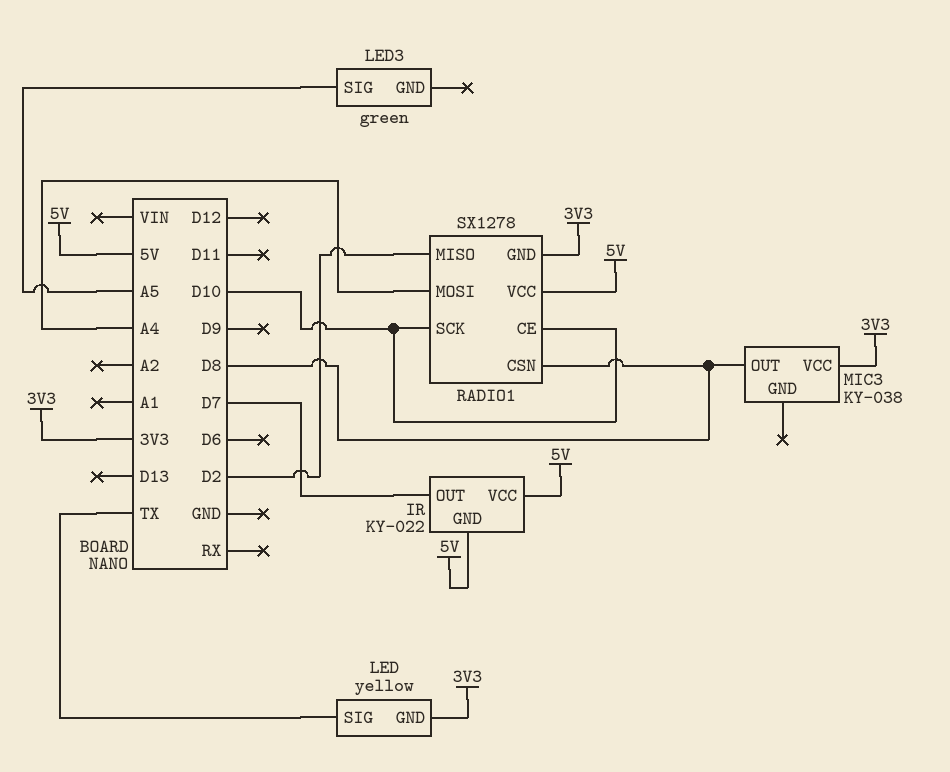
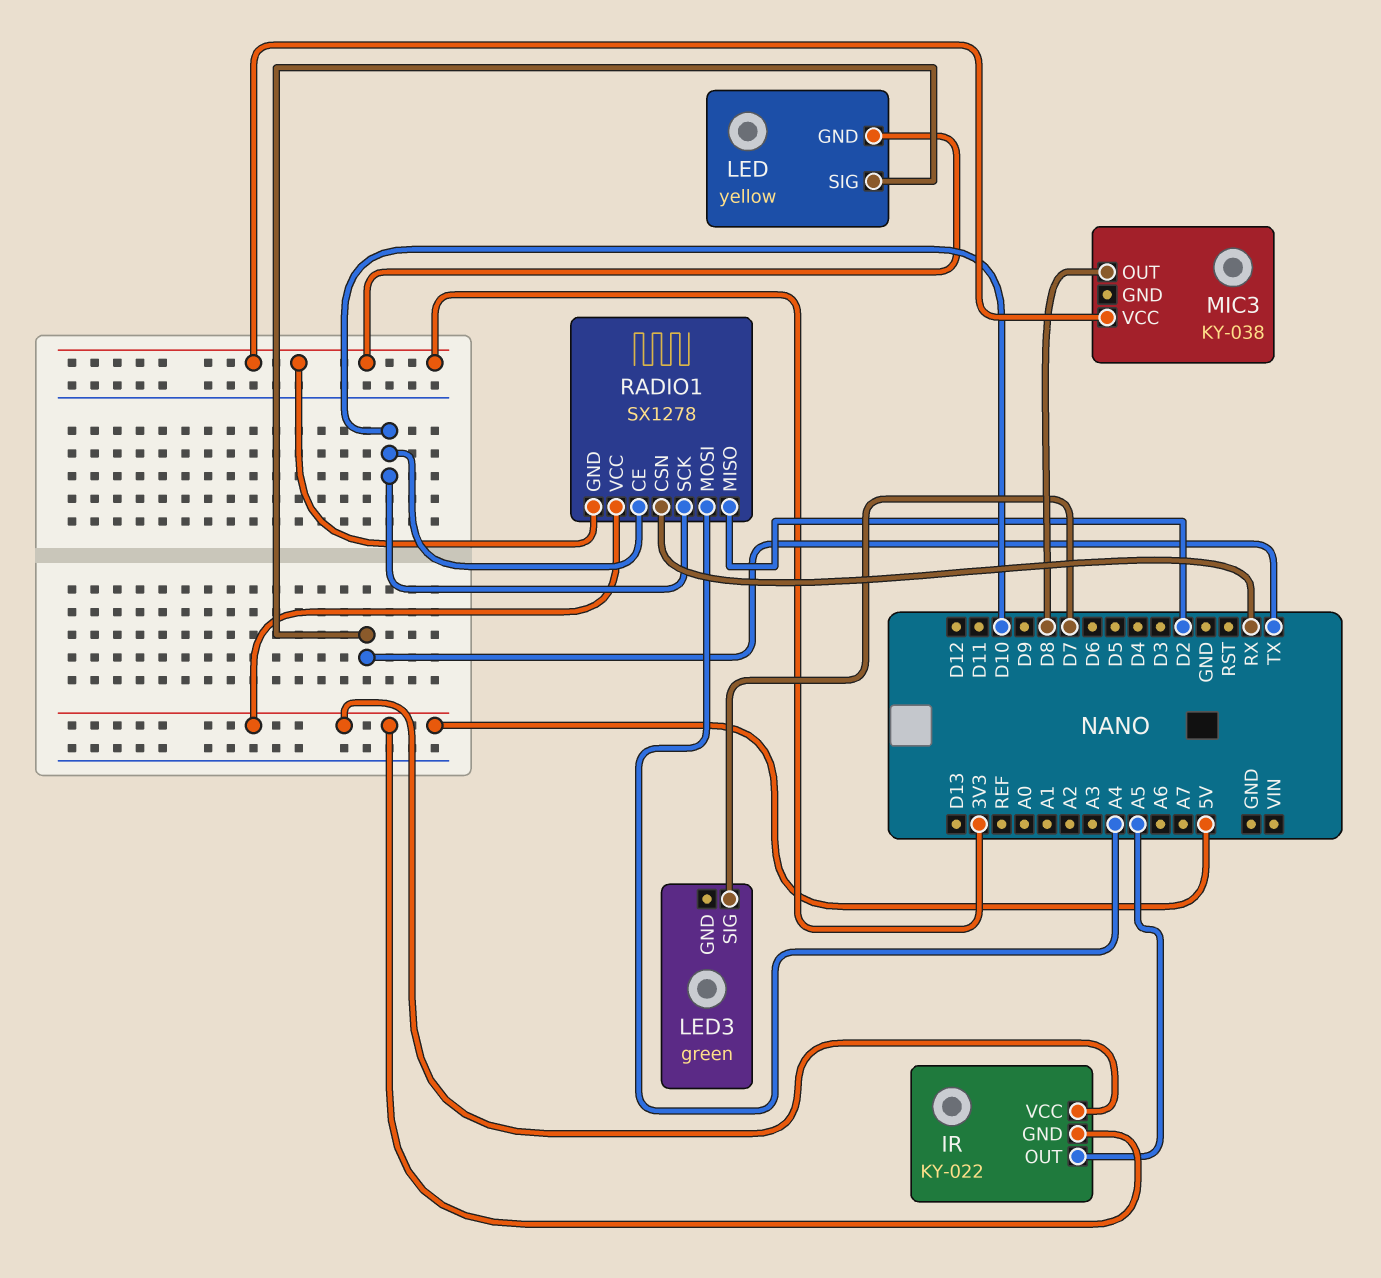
IR pin OUT: D7 -> A5
LED3 pin SIG: A5 -> D7
RADIO1 pin CSN: D8 -> RX

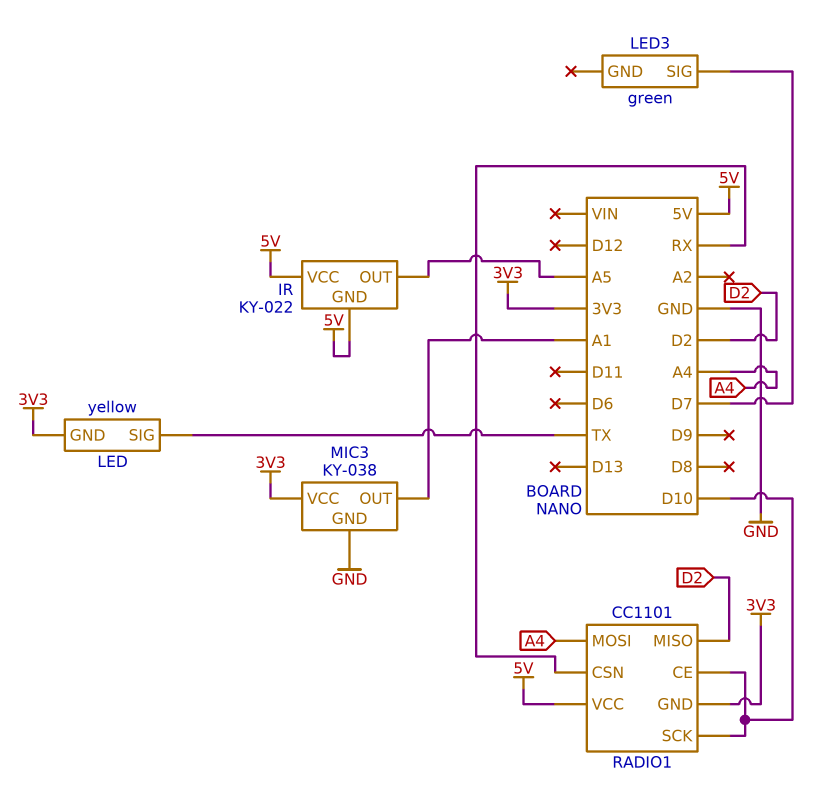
MIC3 pin GND: none -> GND
MIC3 pin OUT: D8 -> A1
RADIO1: SX1278 -> CC1101

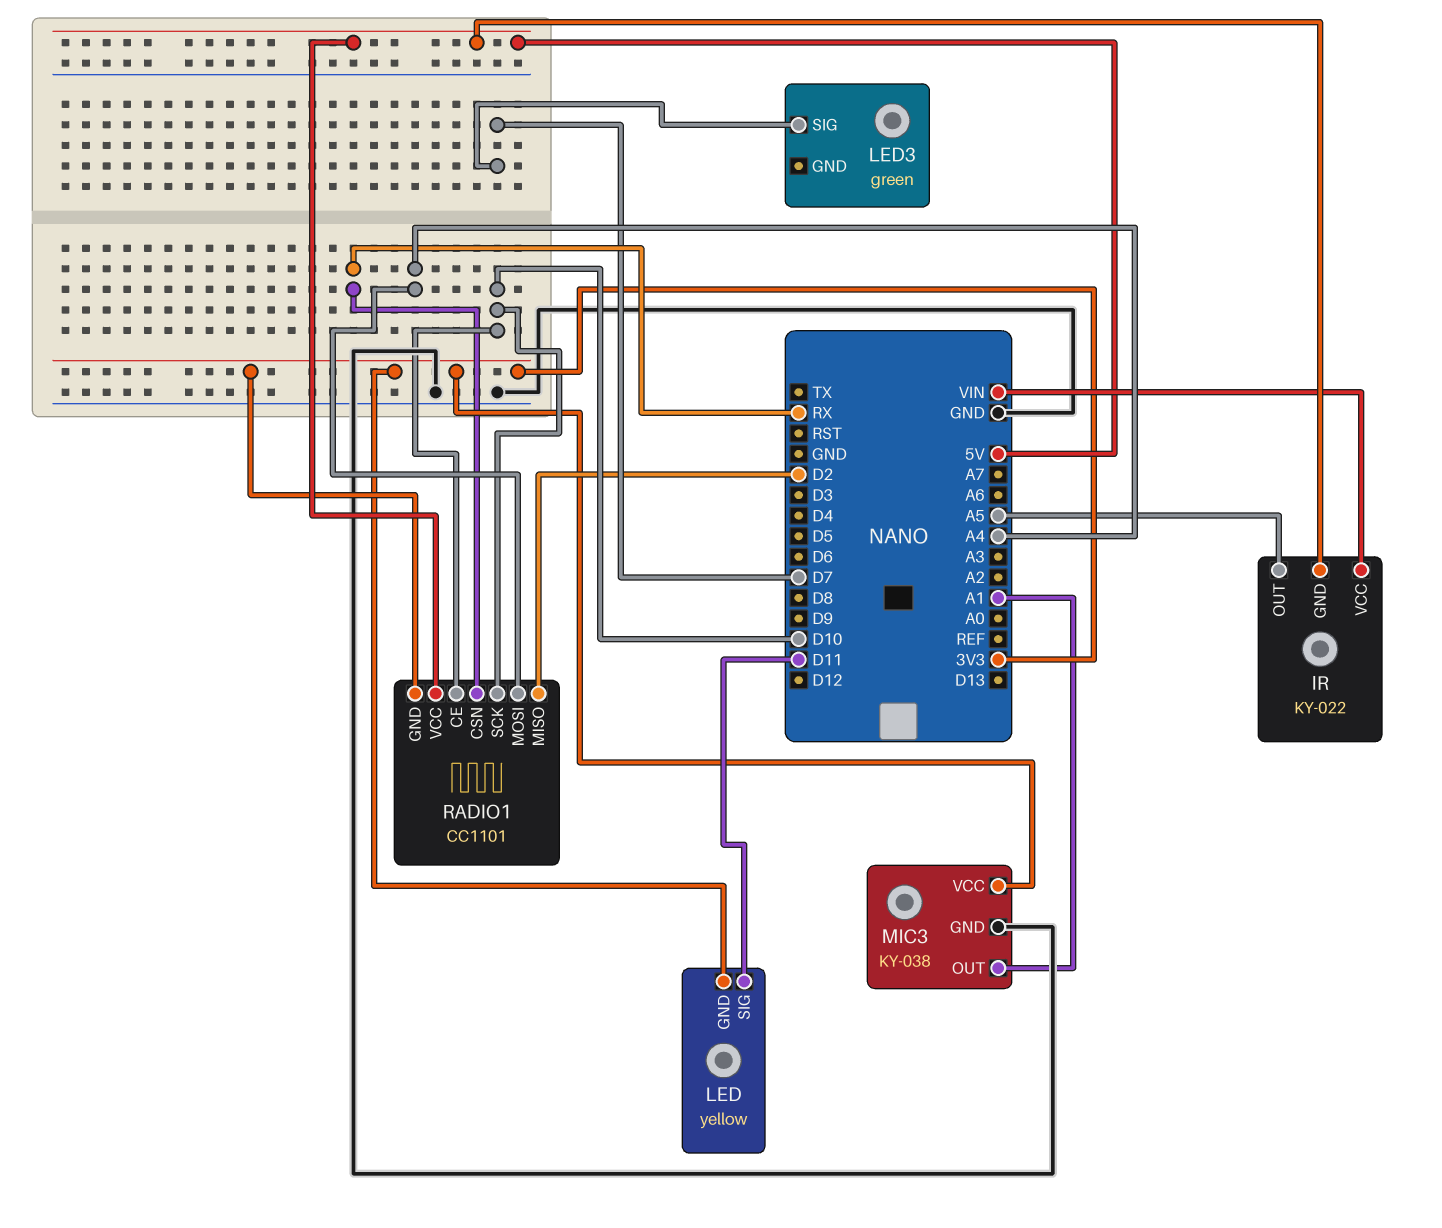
IR pin VCC: 5V -> VIN
LED pin SIG: TX -> D11

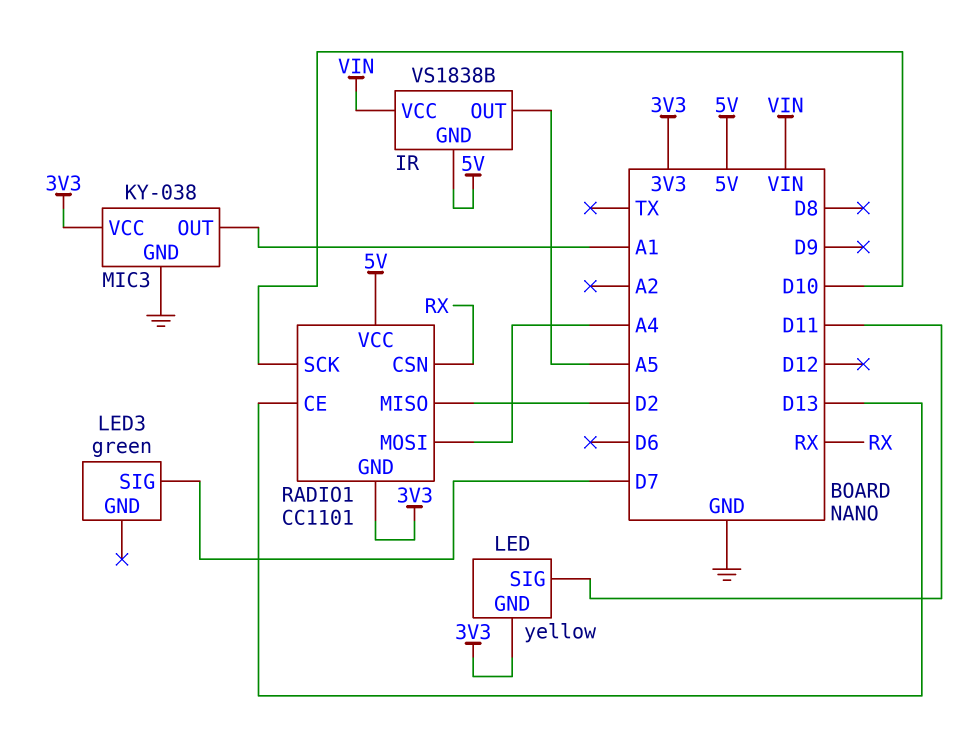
IR: KY-022 -> VS1838B
RADIO1 pin CE: D10 -> D13

